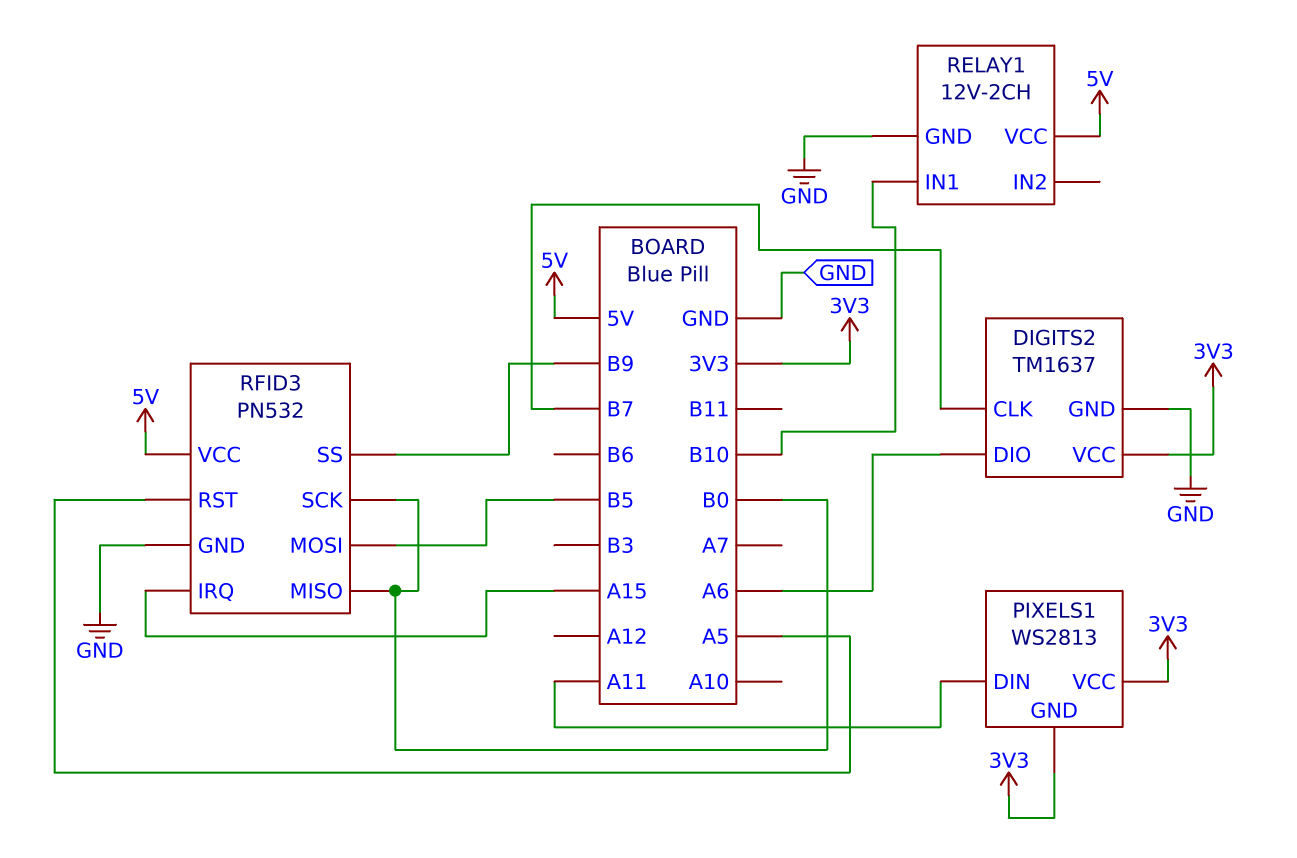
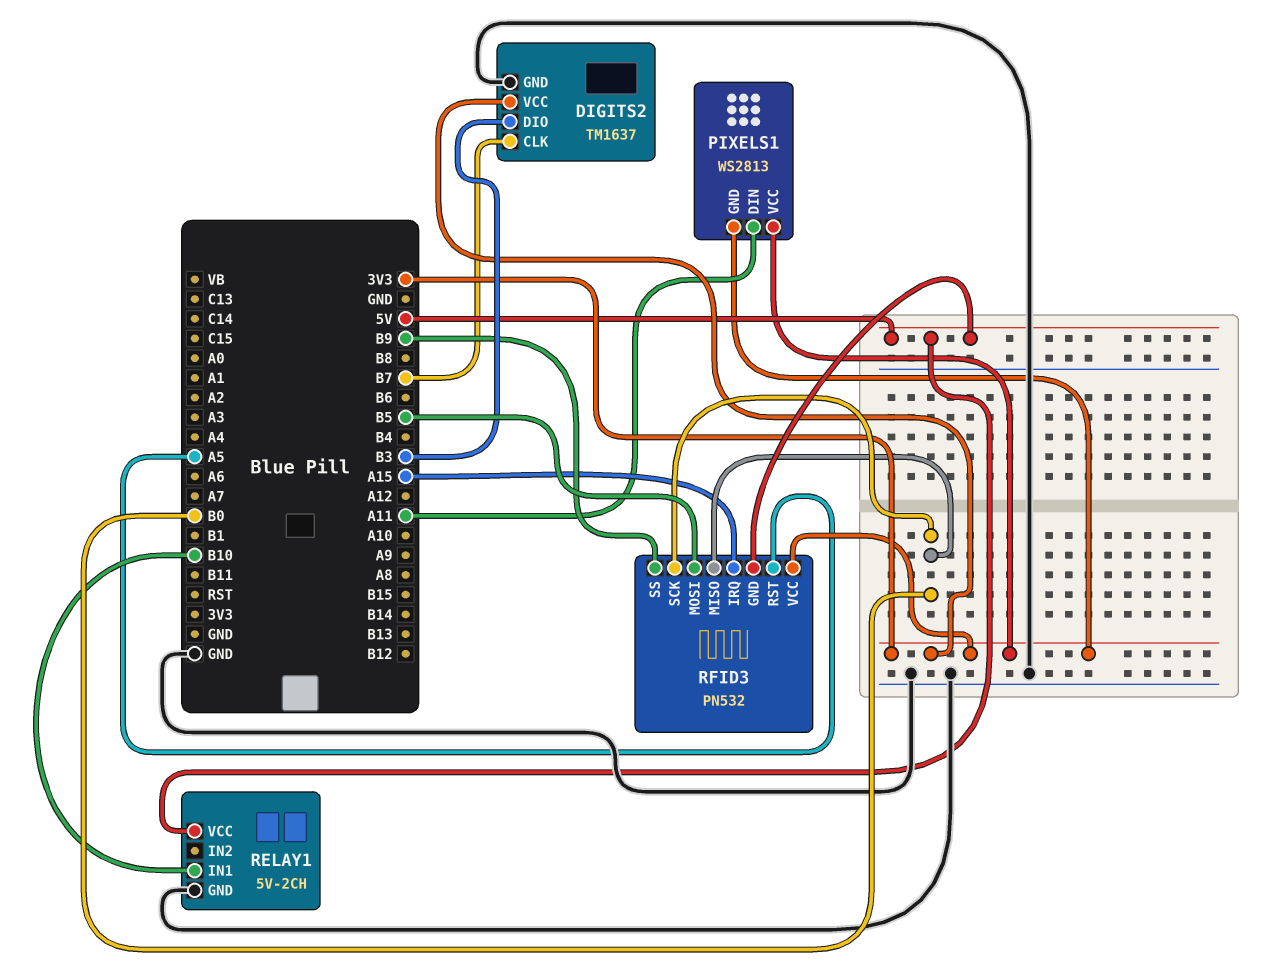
DIGITS2 pin DIO: A6 -> B3
RELAY1: 12V-2CH -> 5V-2CH
RFID3 pin GND: GND -> 5V
RFID3 pin VCC: 5V -> 3V3

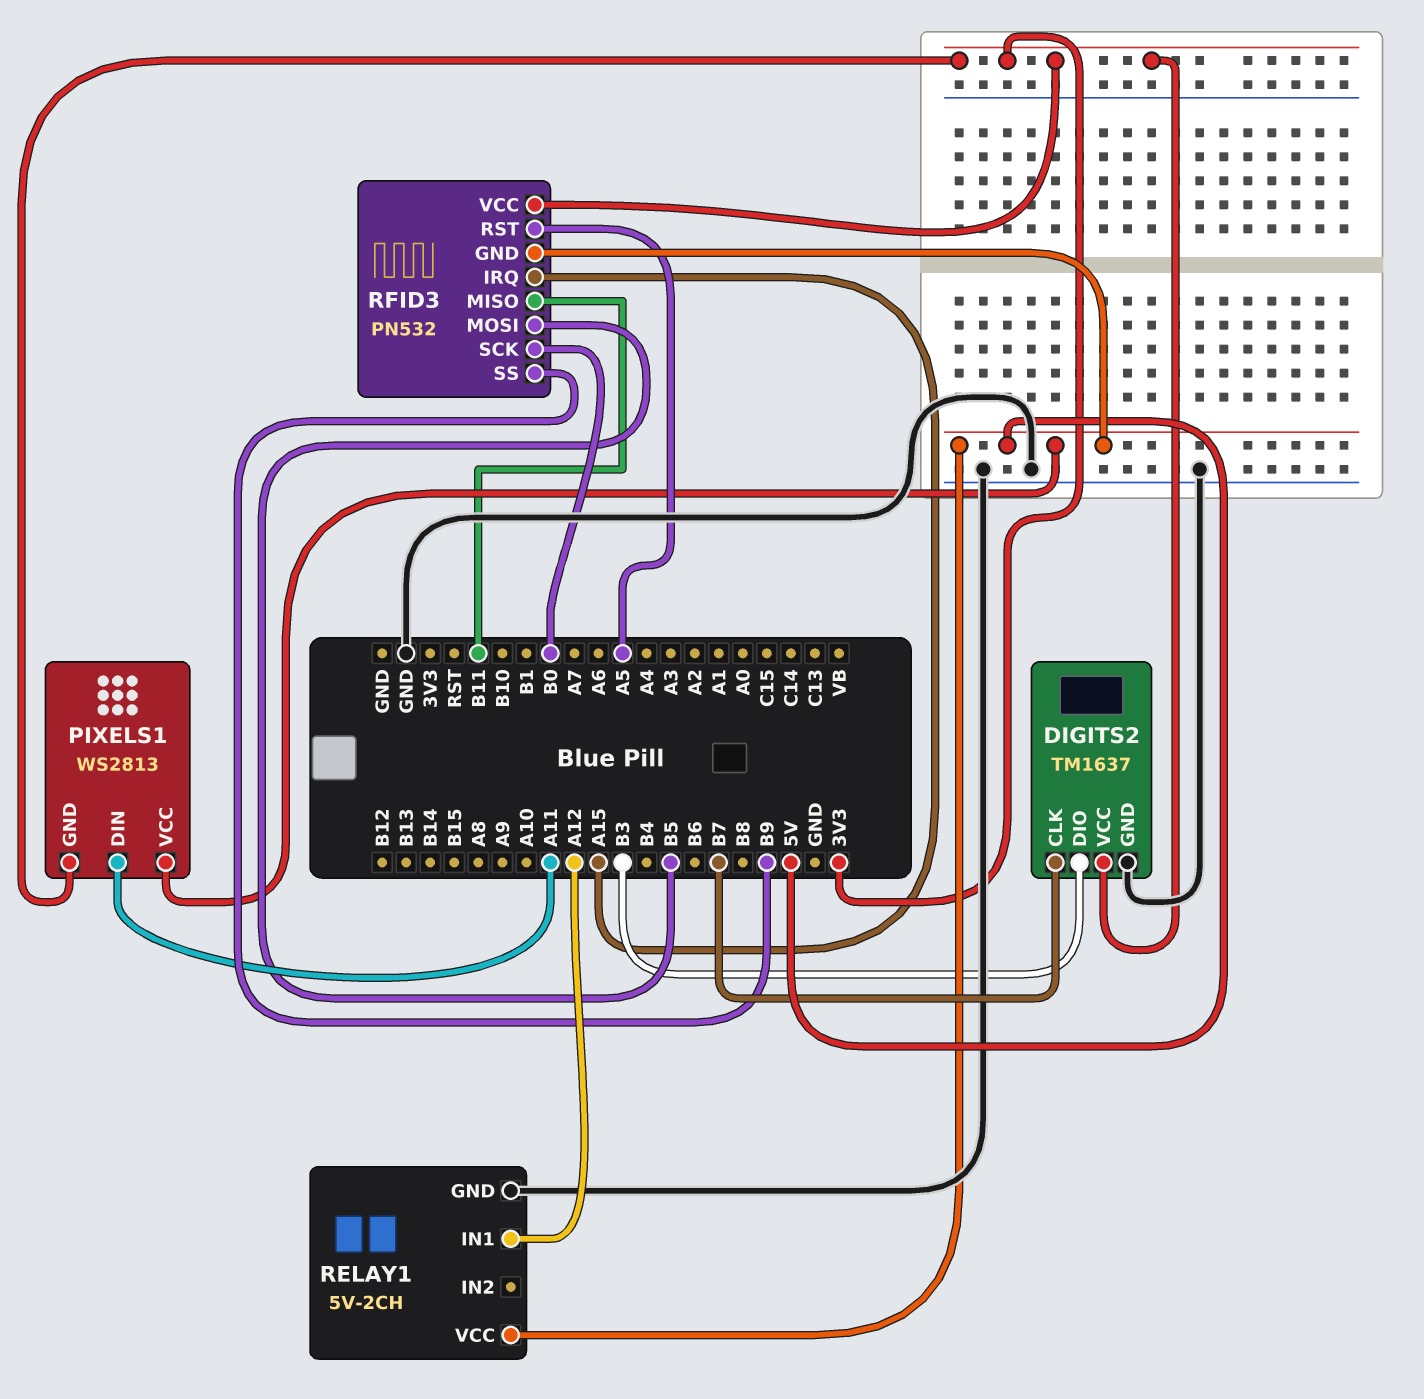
PIXELS1 pin VCC: 3V3 -> 5V
RELAY1 pin IN1: B10 -> A12
RFID3 pin MISO: B0 -> B11

